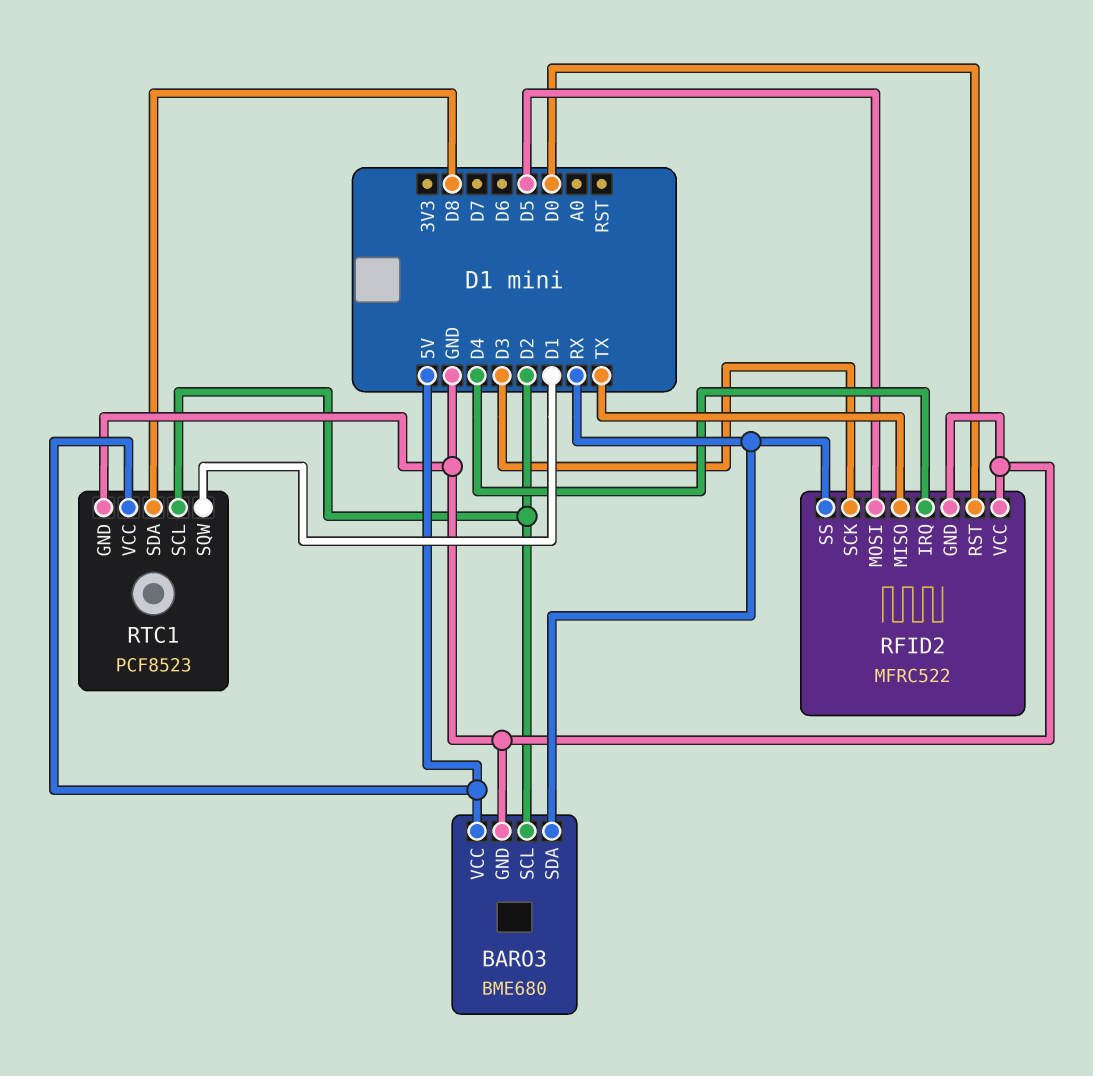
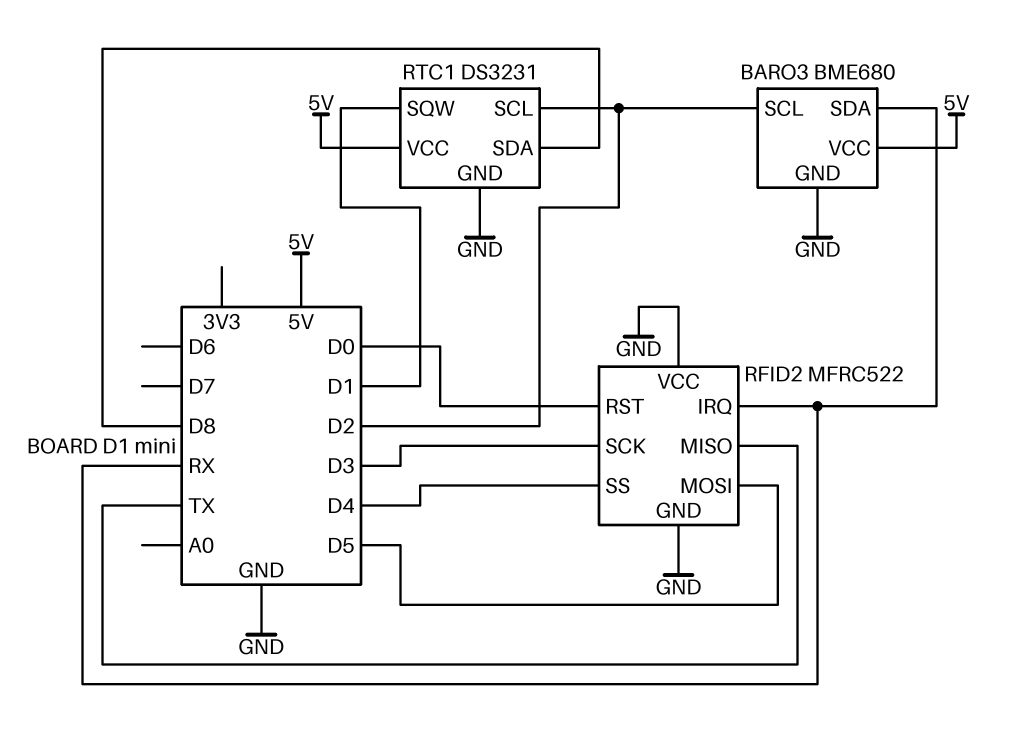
RFID2 pin IRQ: D4 -> RX
RFID2 pin SS: RX -> D4
RTC1: PCF8523 -> DS3231

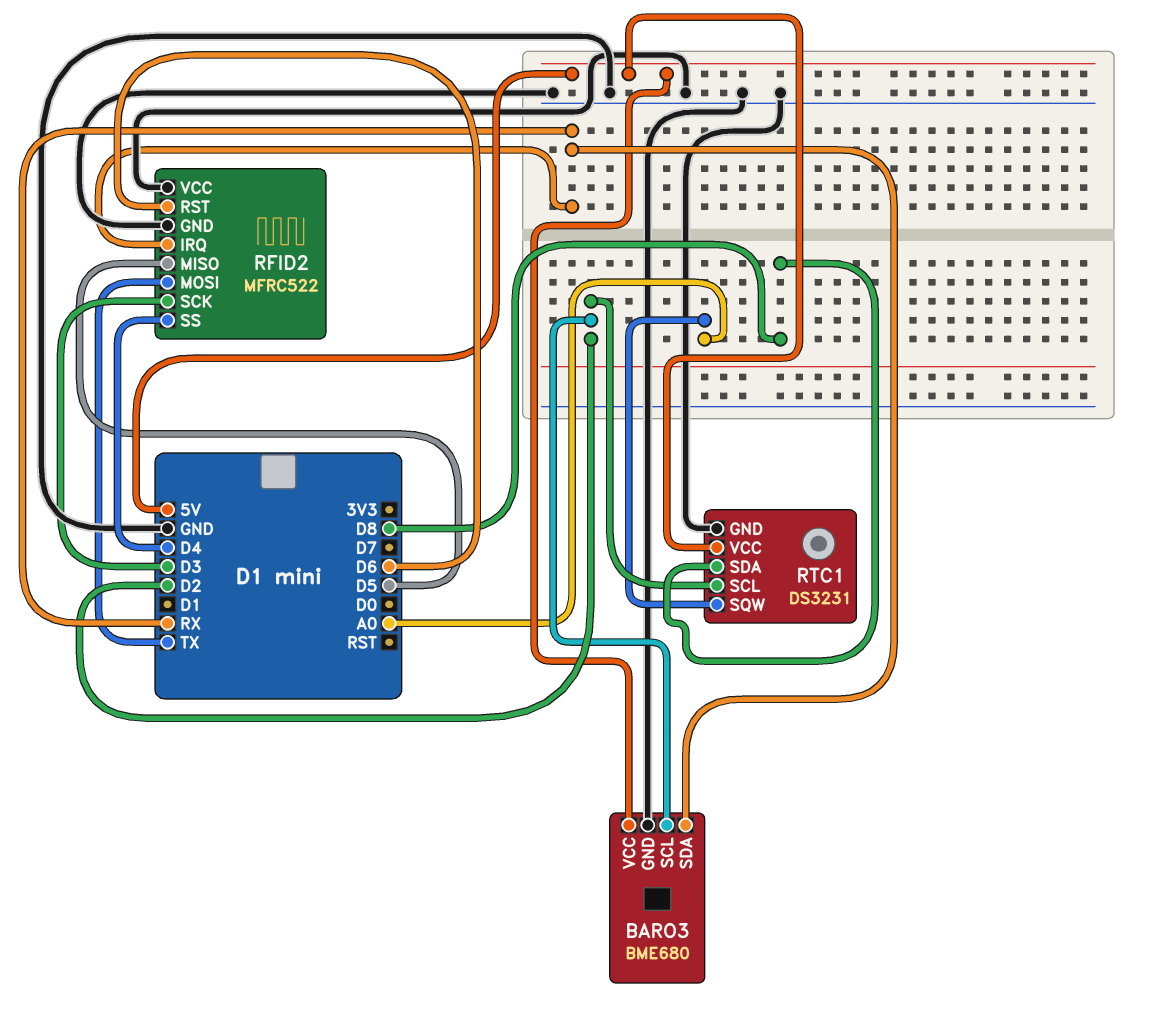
RFID2 pin MISO: TX -> D5
RFID2 pin MOSI: D5 -> TX
RFID2 pin RST: D0 -> D6
RTC1 pin SQW: D1 -> A0

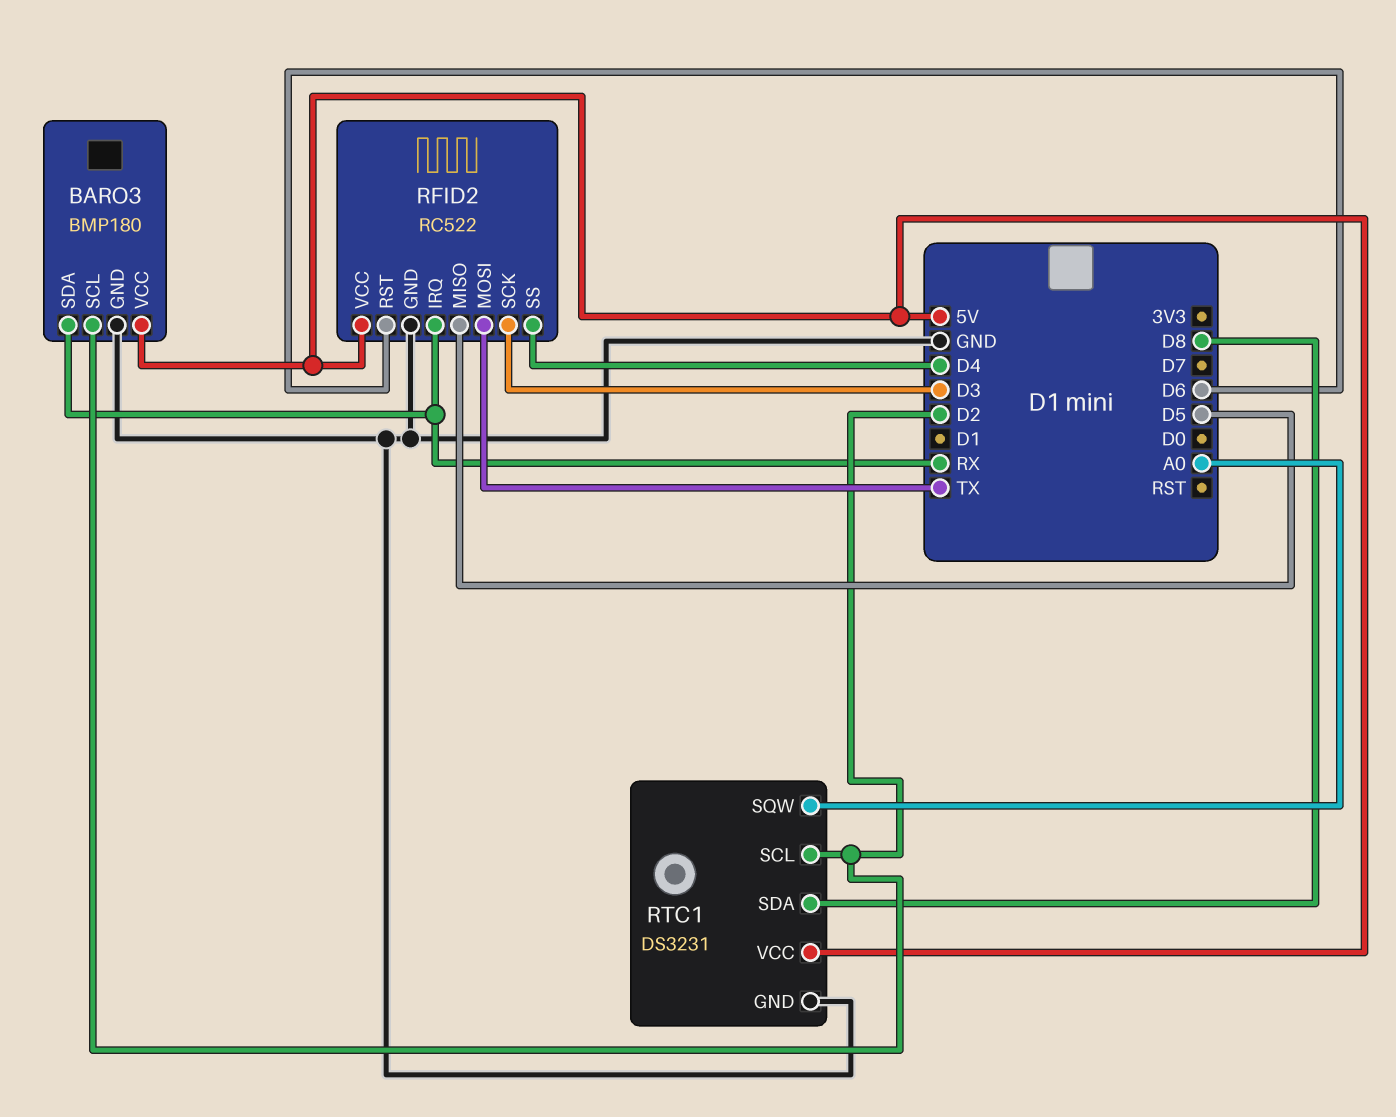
BARO3: BME680 -> BMP180
RFID2: MFRC522 -> RC522
RFID2 pin VCC: GND -> 5V

